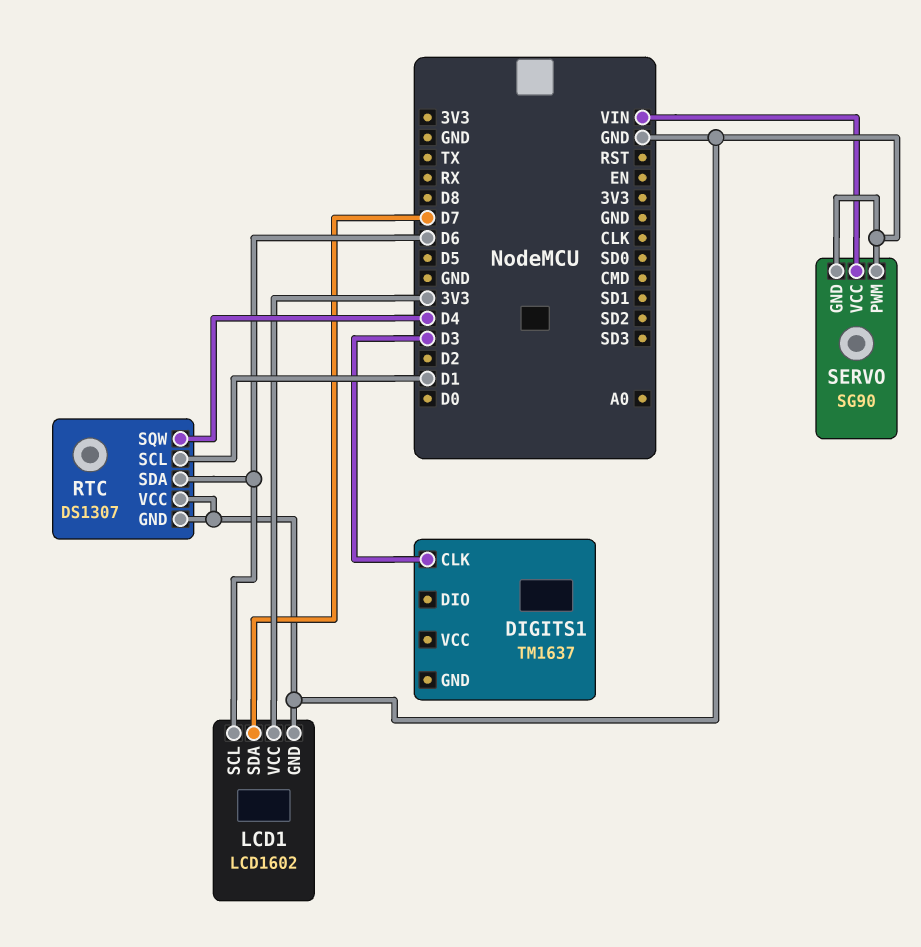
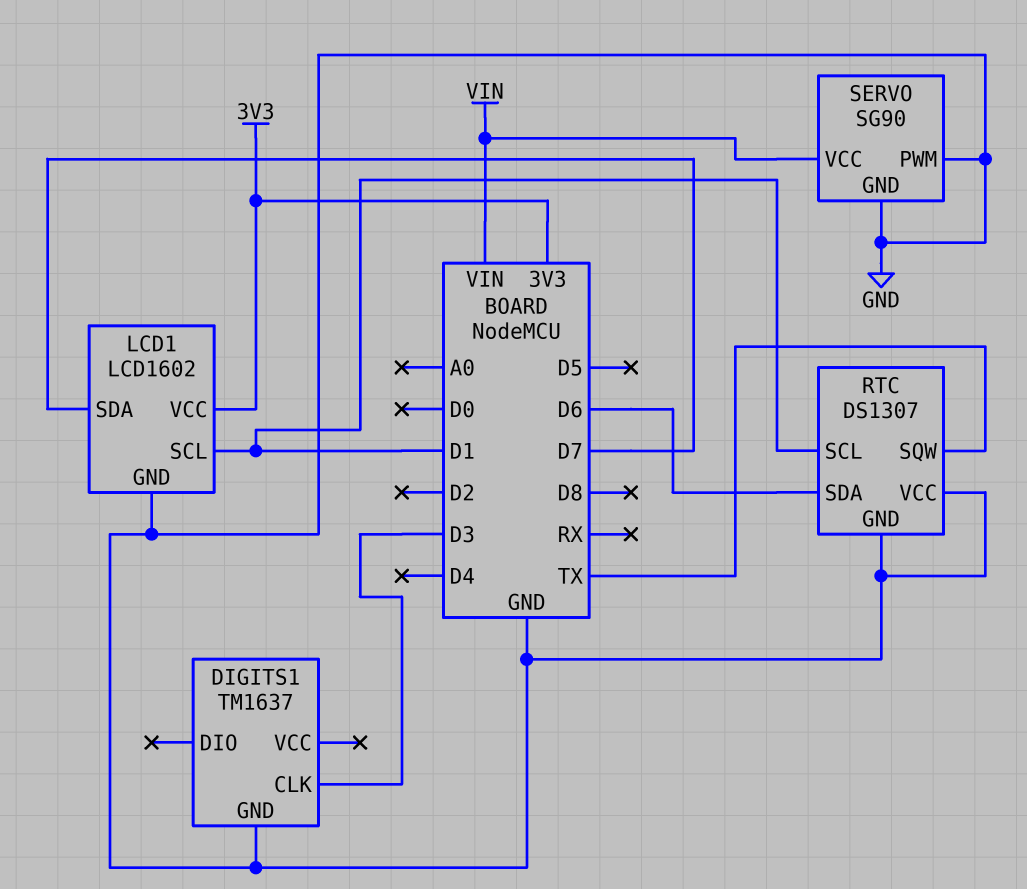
DIGITS1 pin GND: none -> GND
LCD1 pin SCL: D6 -> D1
RTC pin SQW: D4 -> TX

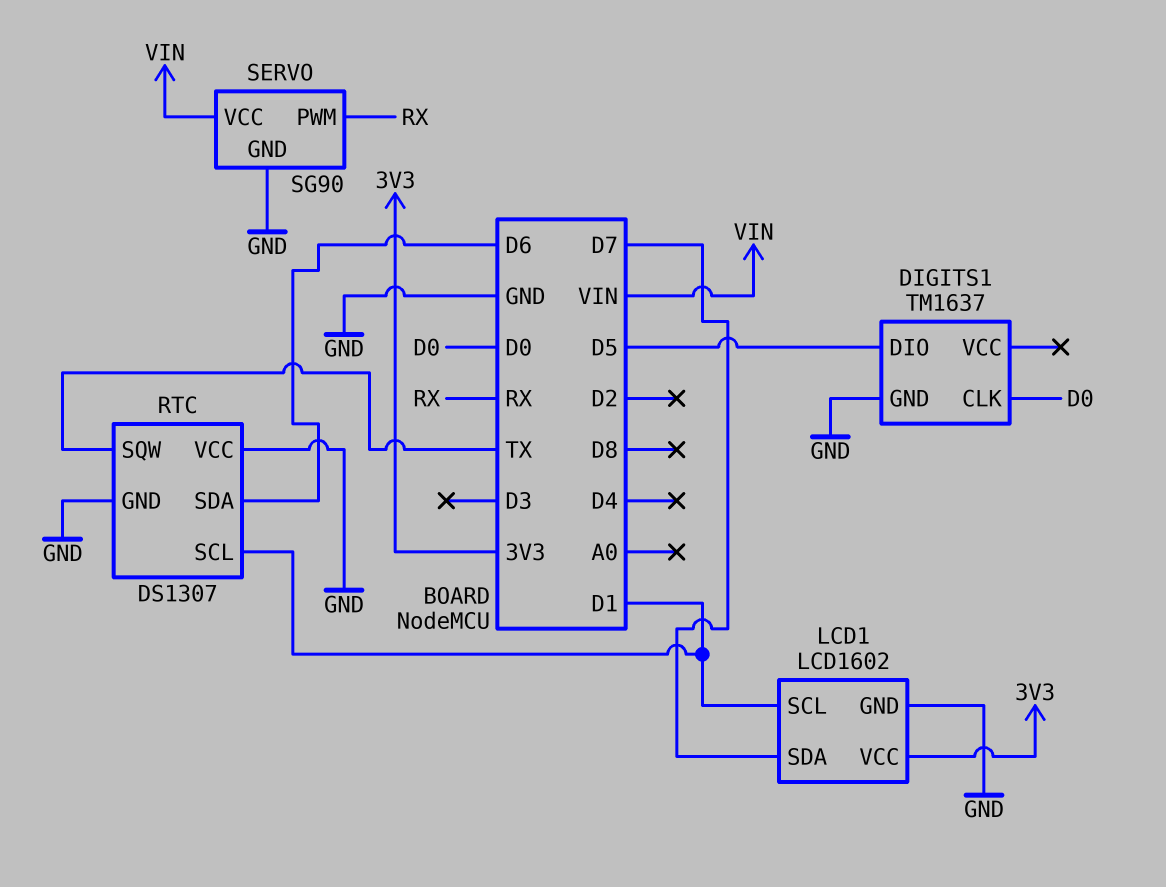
DIGITS1 pin CLK: D3 -> D0
DIGITS1 pin DIO: none -> D5
SERVO pin PWM: GND -> RX

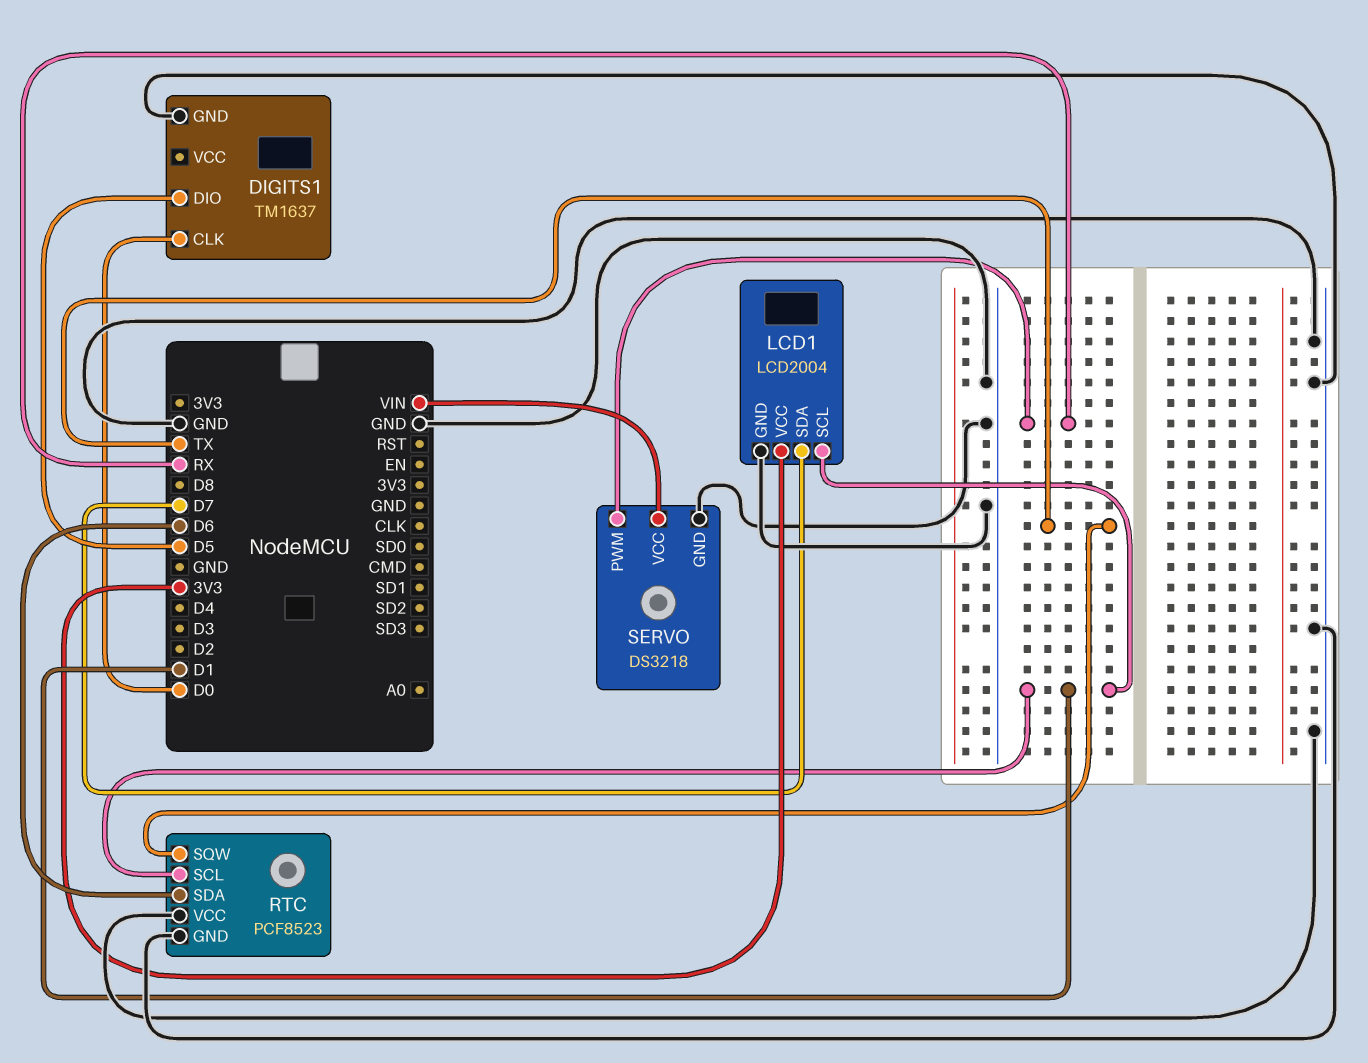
LCD1: LCD1602 -> LCD2004
RTC: DS1307 -> PCF8523
SERVO: SG90 -> DS3218

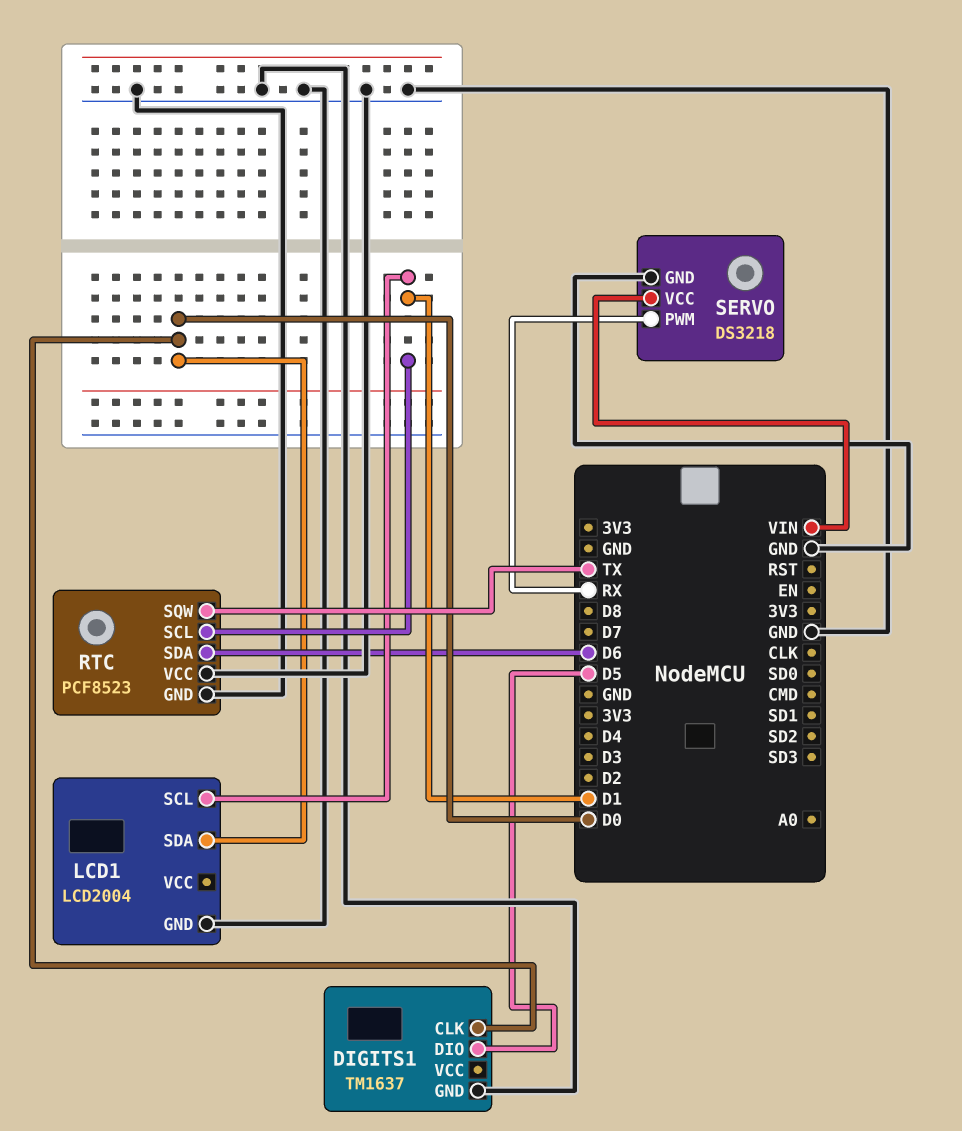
LCD1 pin SDA: D7 -> D0
LCD1 pin VCC: 3V3 -> none

